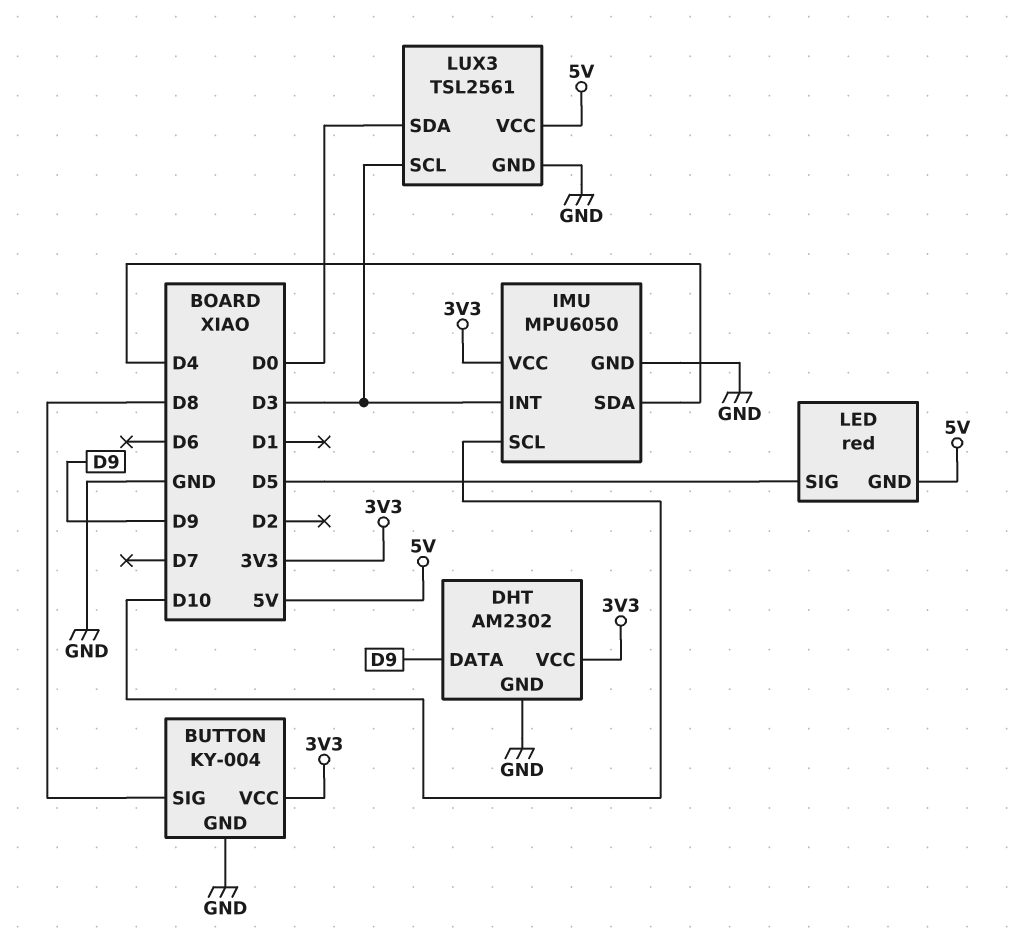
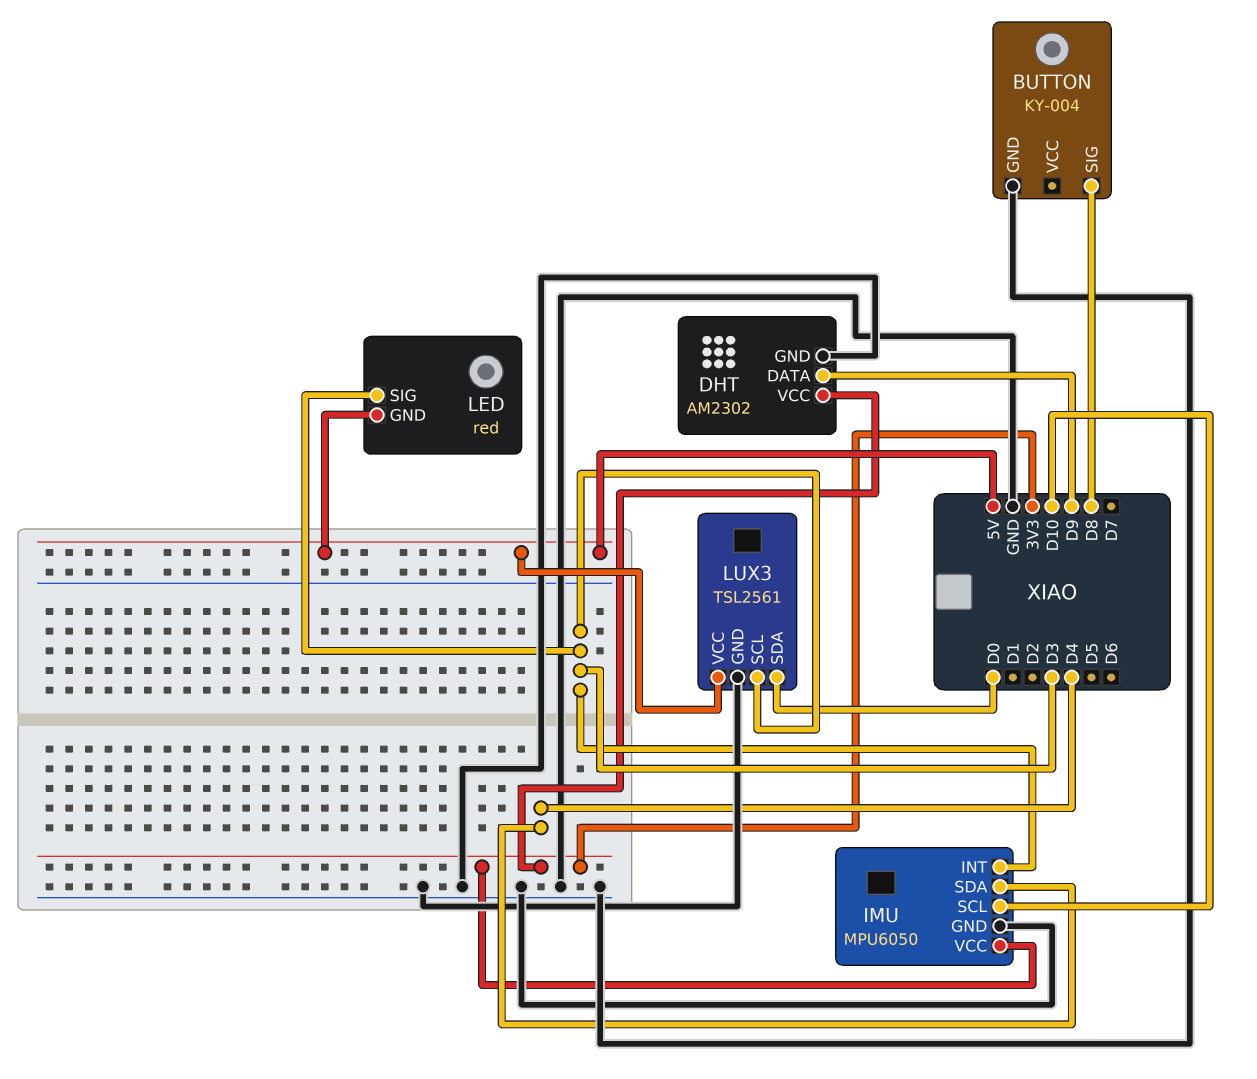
BUTTON pin VCC: 3V3 -> none
LED pin SIG: D5 -> D3

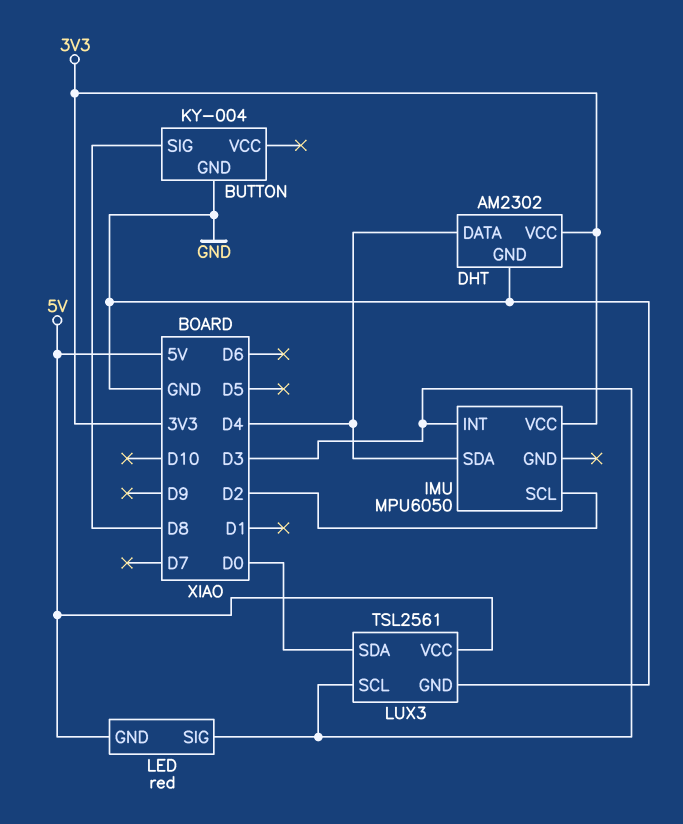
DHT pin DATA: D9 -> D4
IMU pin GND: GND -> none
IMU pin SCL: D10 -> D2

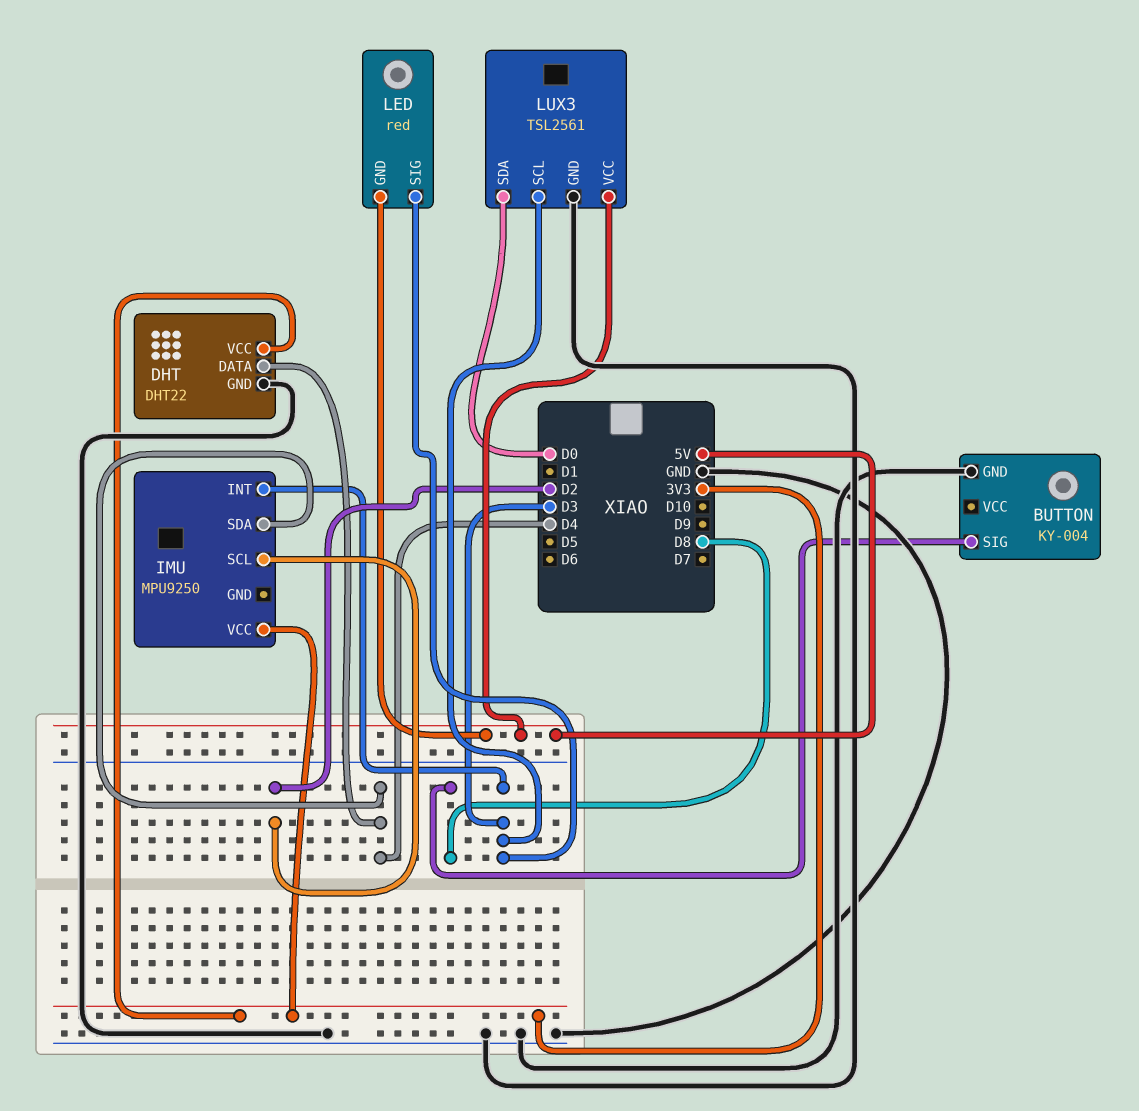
DHT: AM2302 -> DHT22
IMU: MPU6050 -> MPU9250

